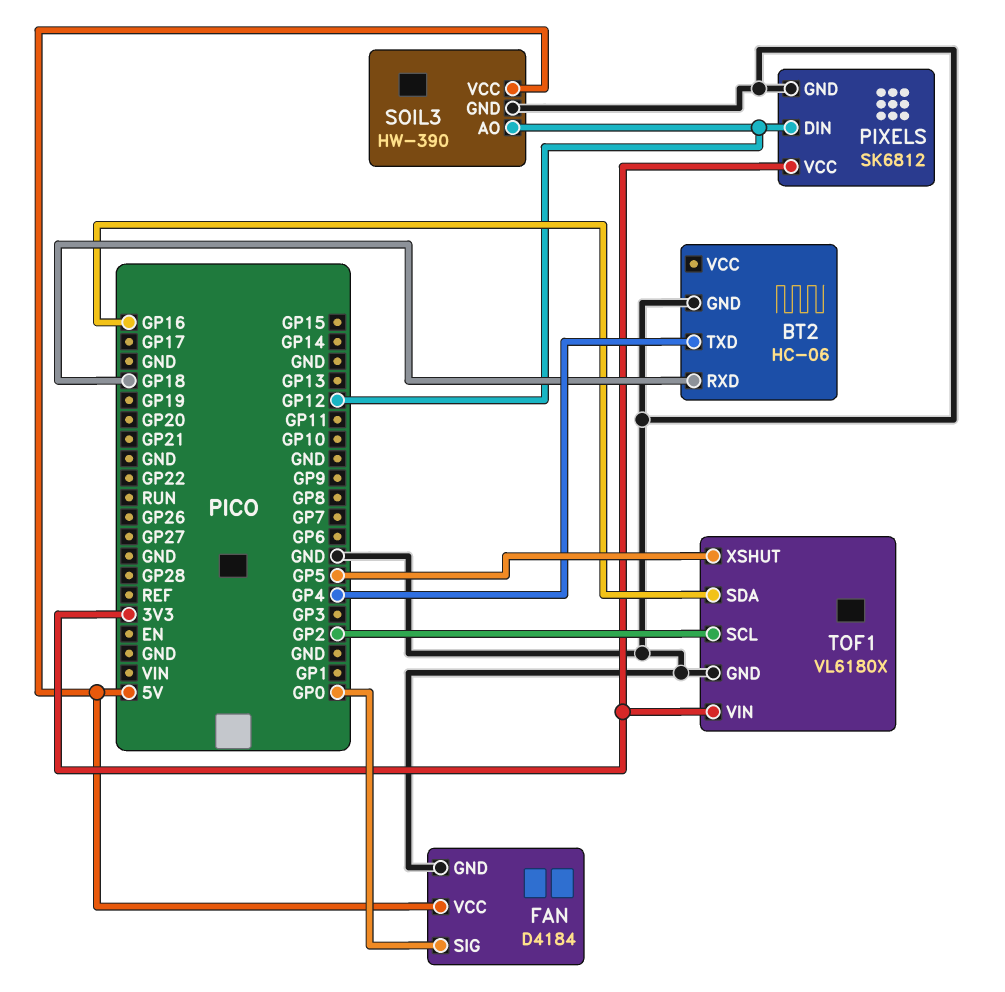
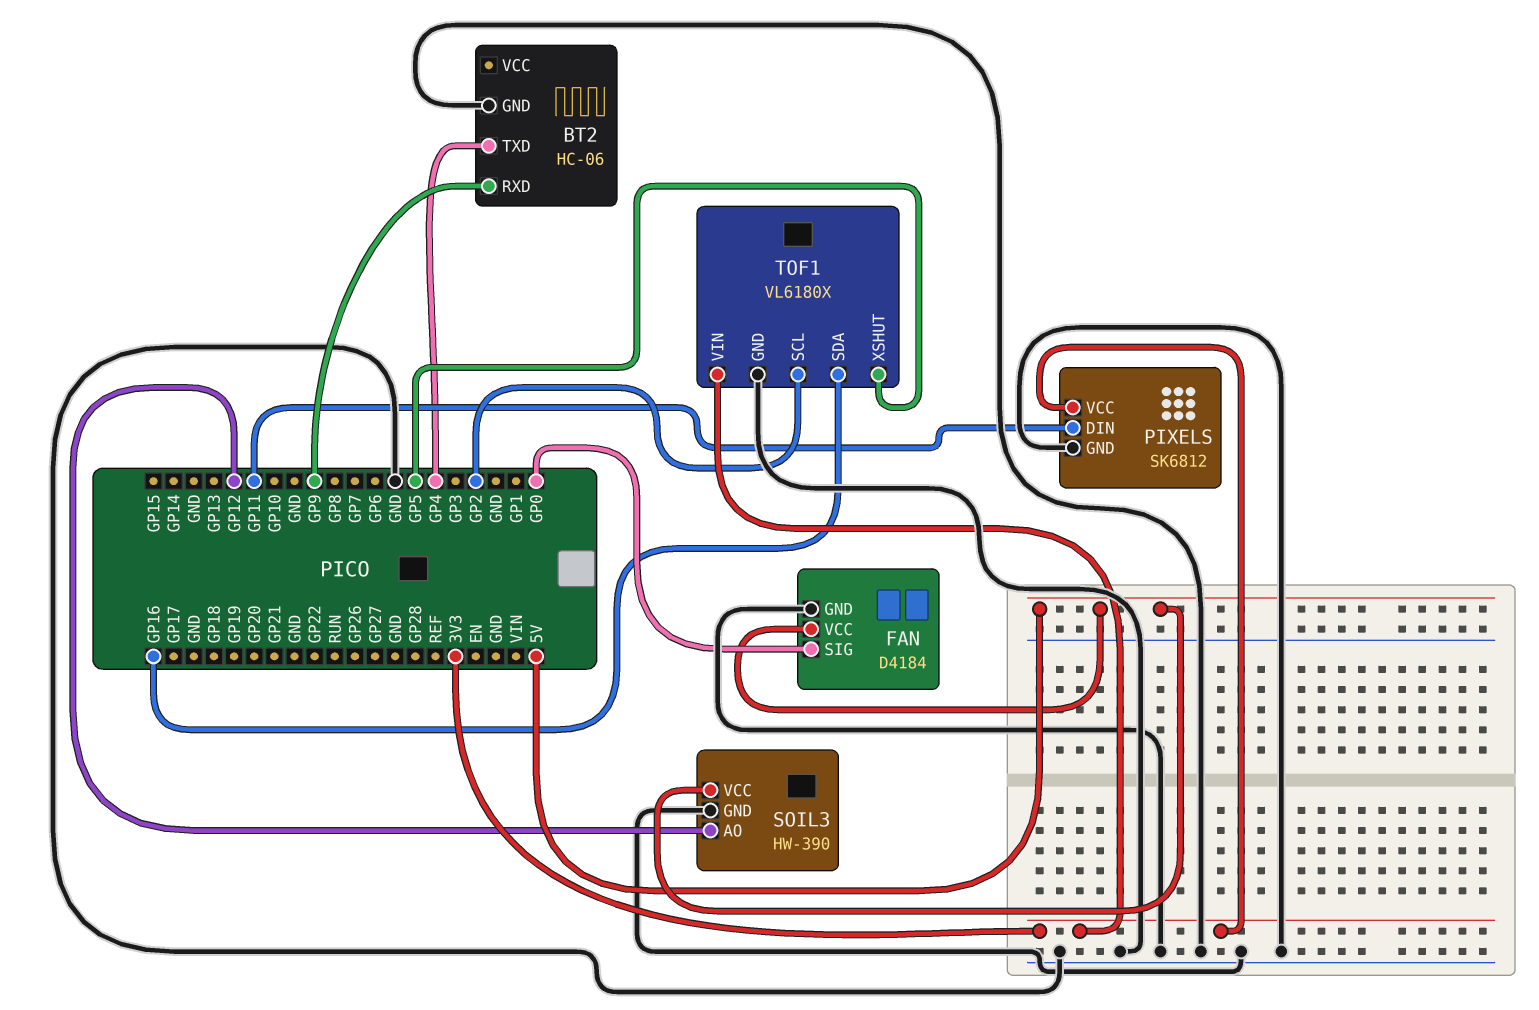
BT2 pin RXD: GP18 -> GP9
PIXELS pin DIN: GP12 -> GP11

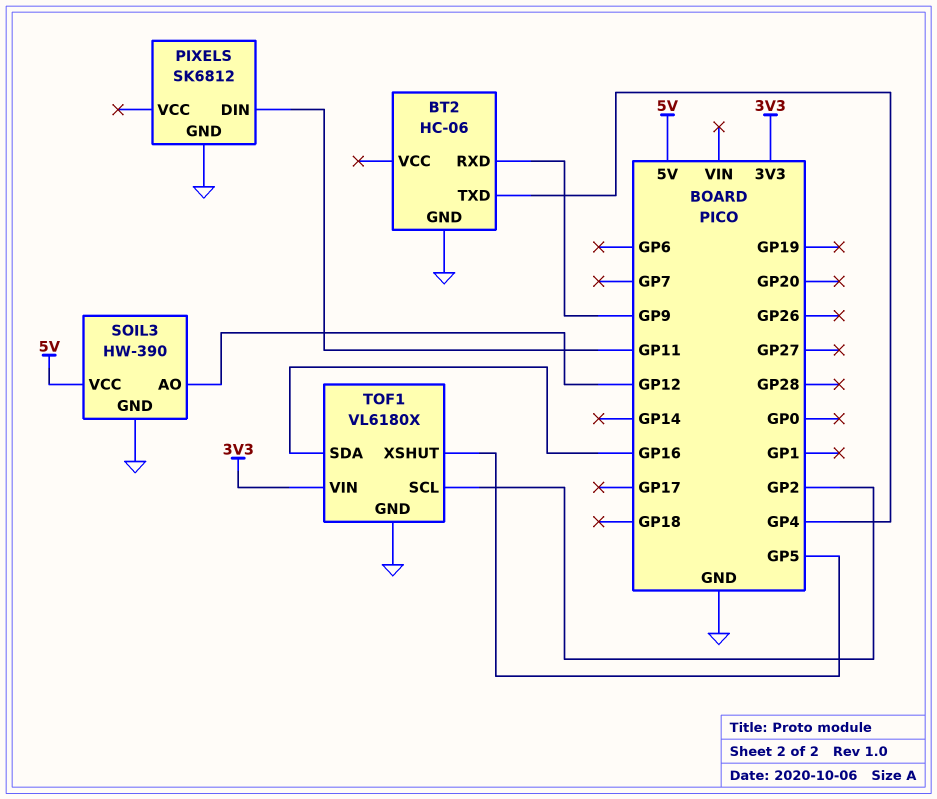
FAN: D4184 -> none
FAN pin GND: GND -> none
FAN pin SIG: GP0 -> none
FAN pin VCC: 5V -> none
PIXELS pin VCC: 3V3 -> none

